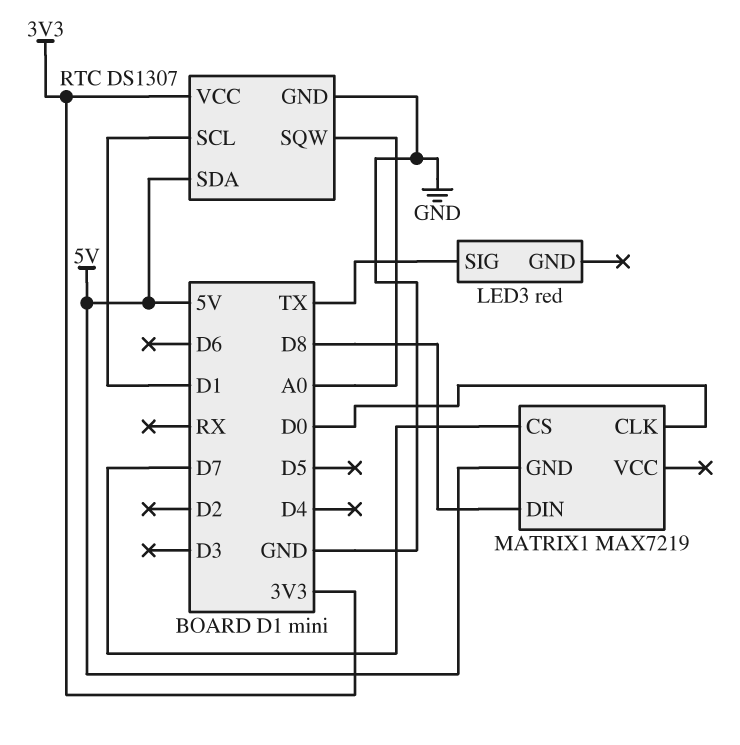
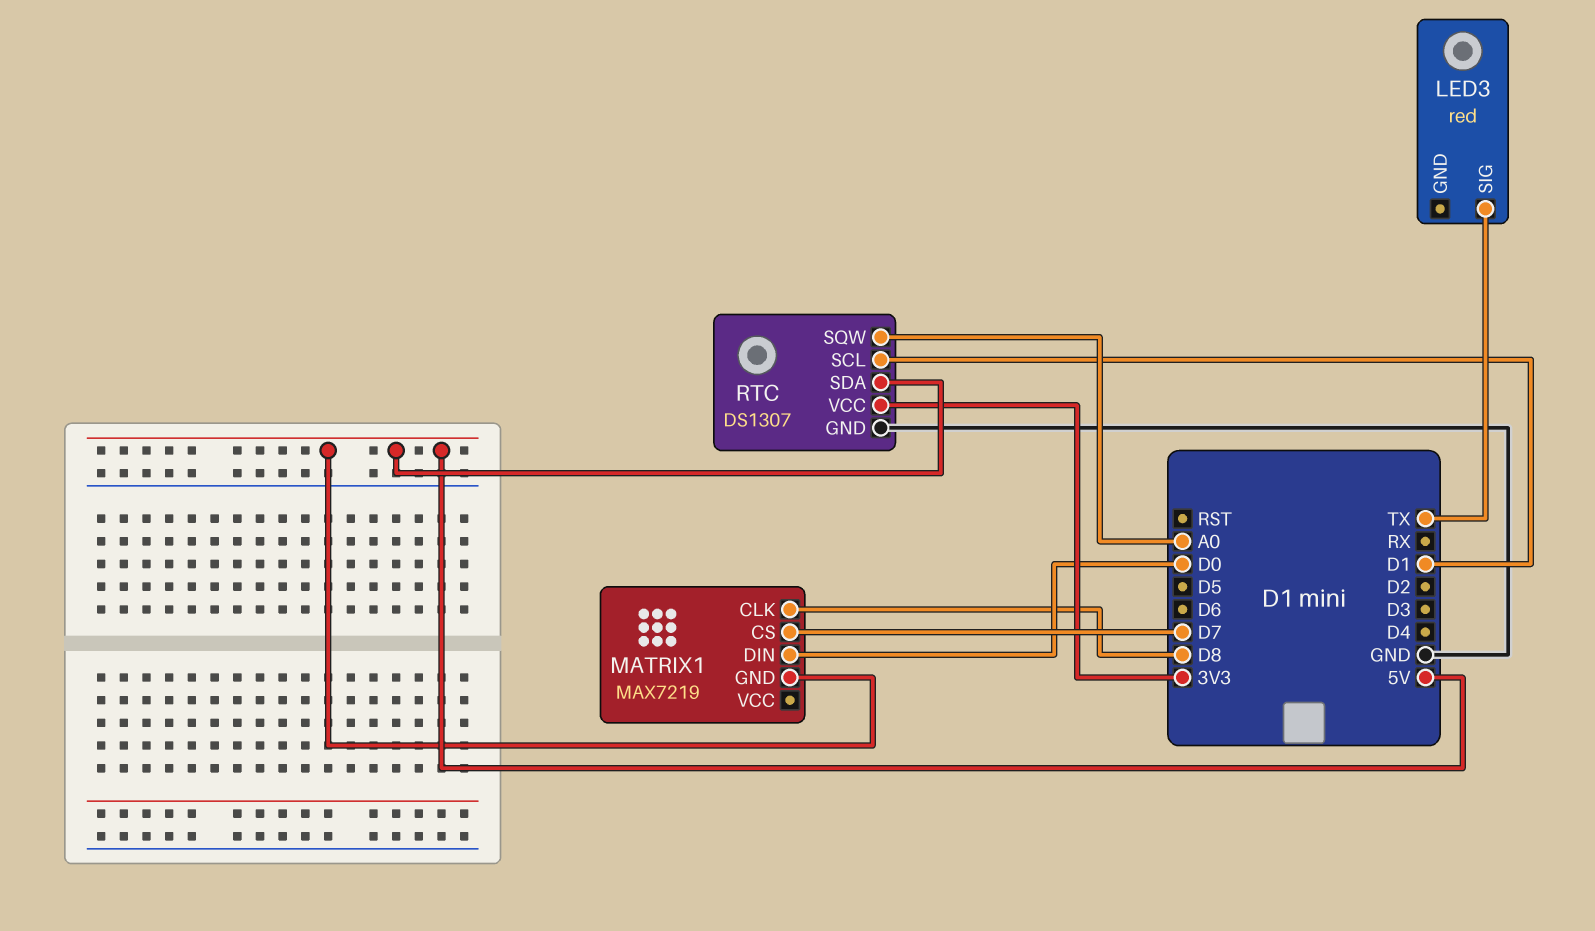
MATRIX1 pin CLK: D0 -> D8
MATRIX1 pin DIN: D8 -> D0

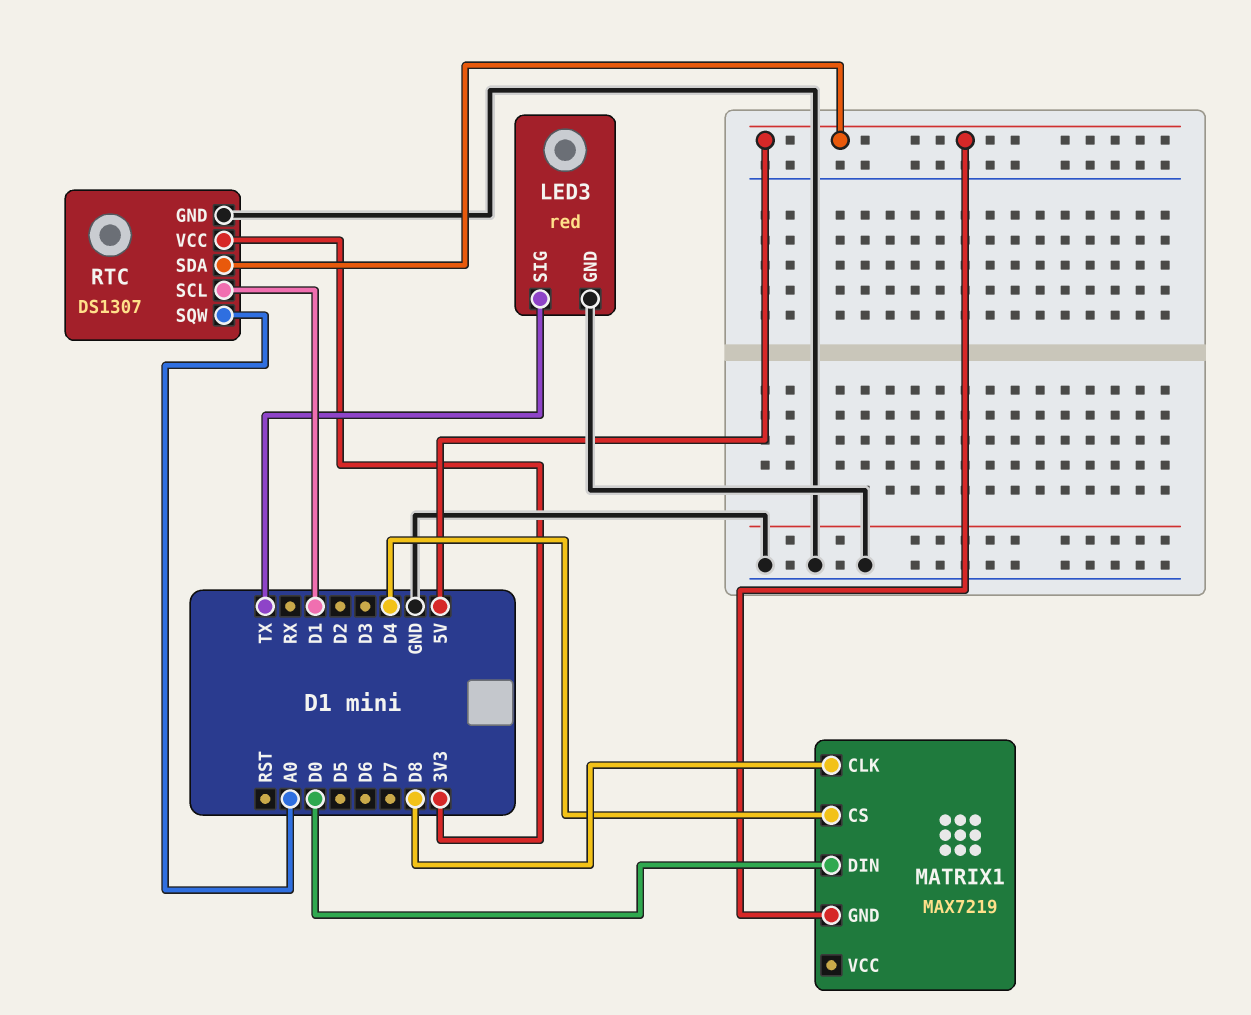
LED3 pin GND: none -> GND
MATRIX1 pin CS: D7 -> D4

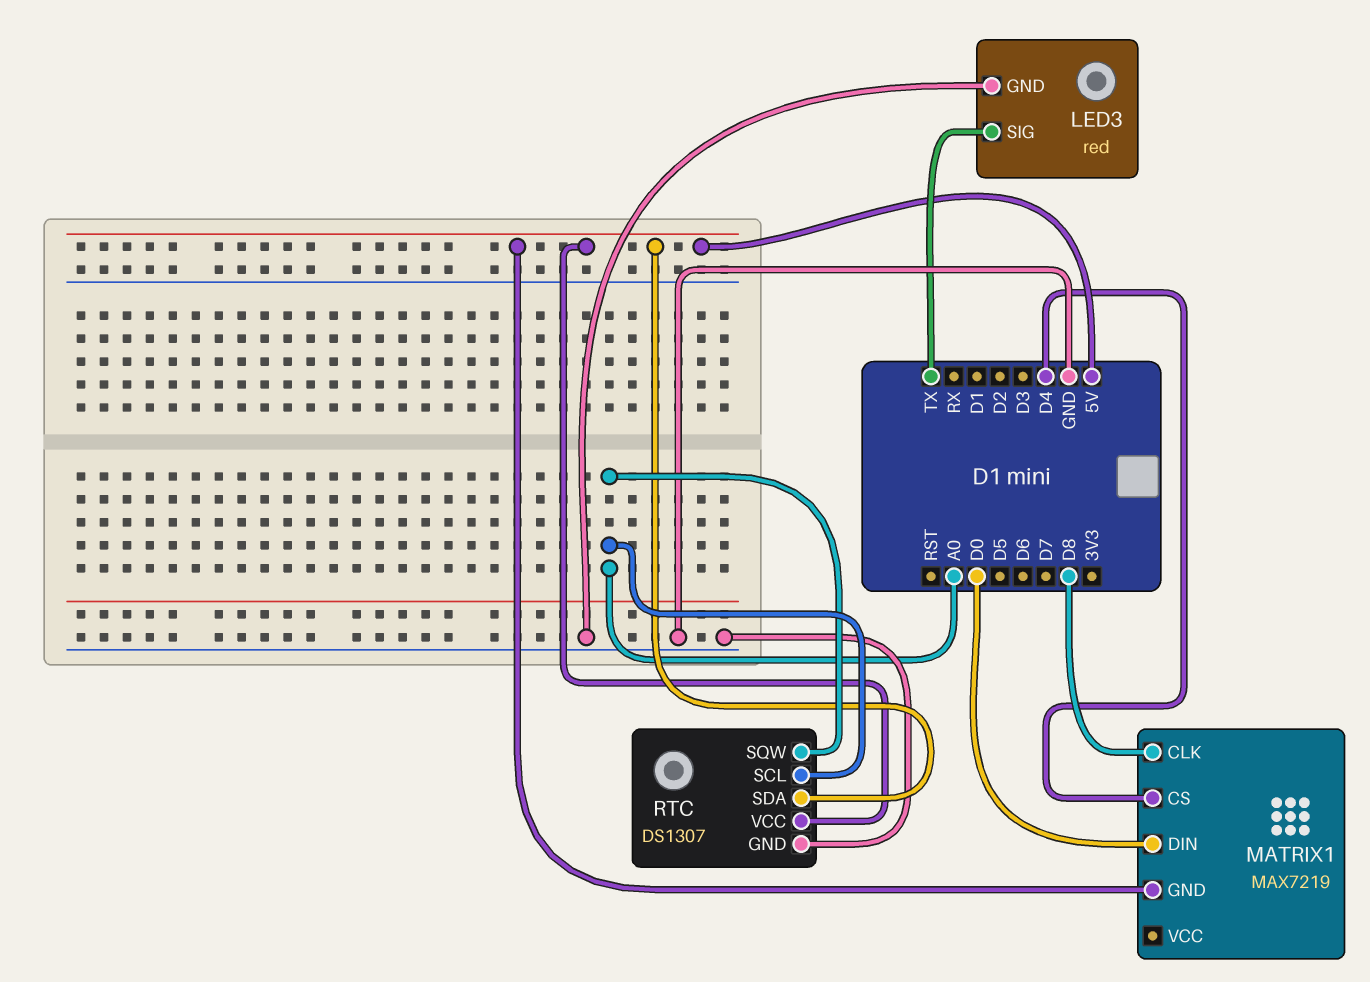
RTC pin SCL: D1 -> A0
RTC pin VCC: 3V3 -> 5V

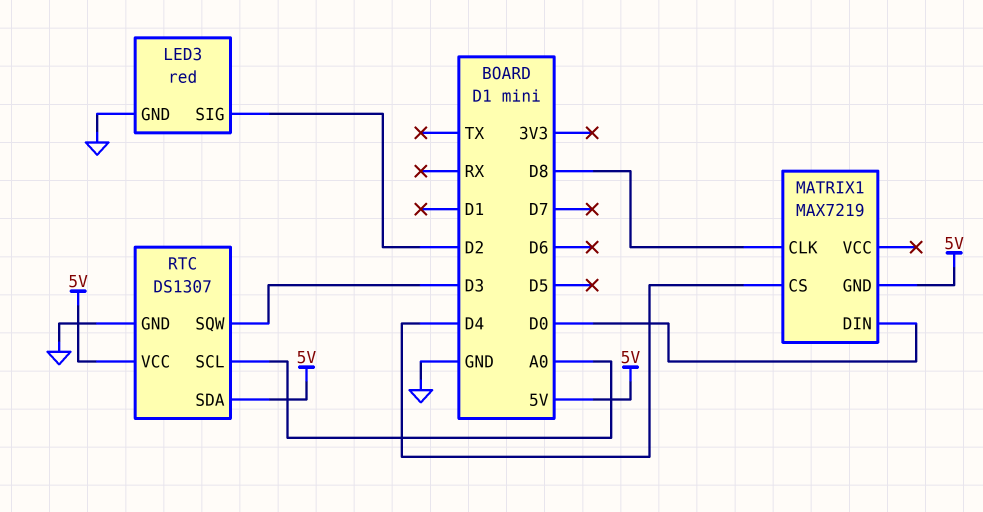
LED3 pin SIG: TX -> D2
RTC pin SQW: A0 -> D3

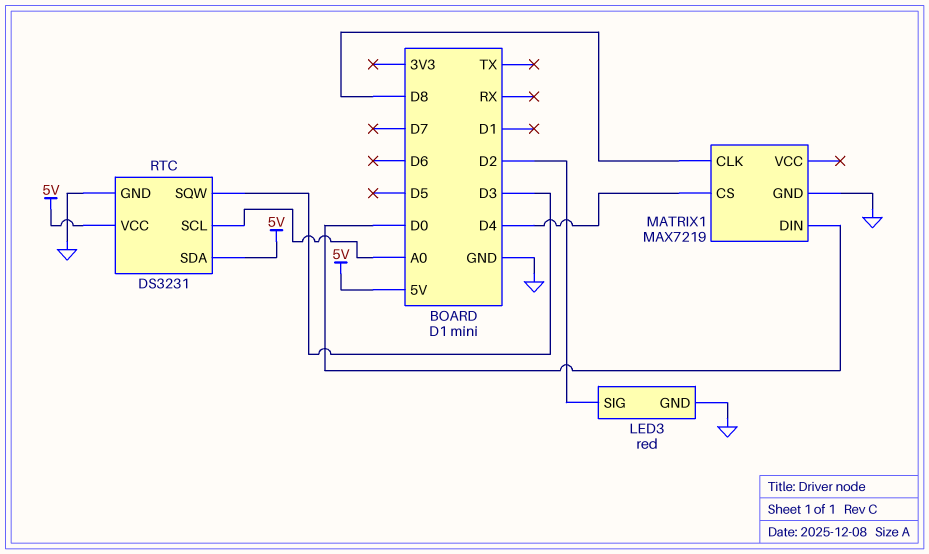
MATRIX1 pin GND: 5V -> GND
RTC: DS1307 -> DS3231

